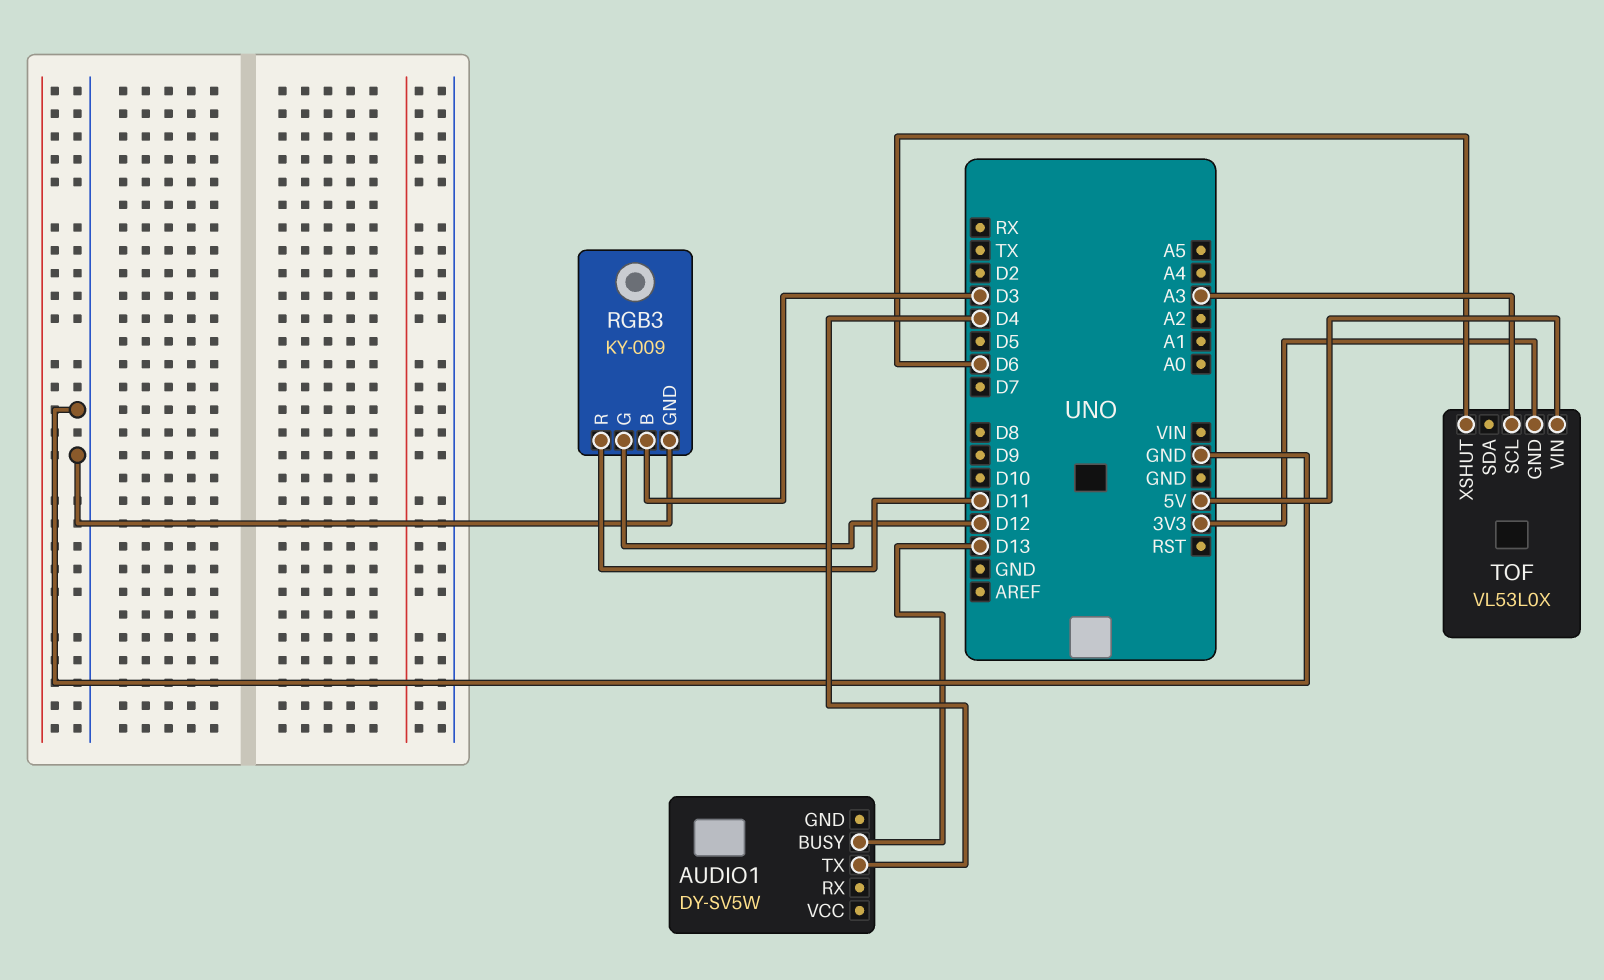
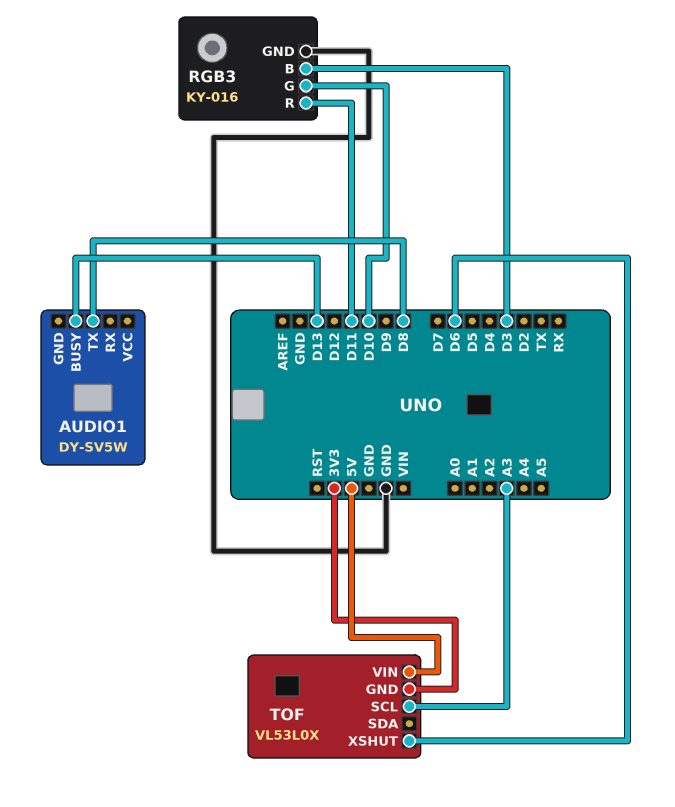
AUDIO1 pin TX: D4 -> D8
RGB3: KY-009 -> KY-016
RGB3 pin G: D12 -> D10

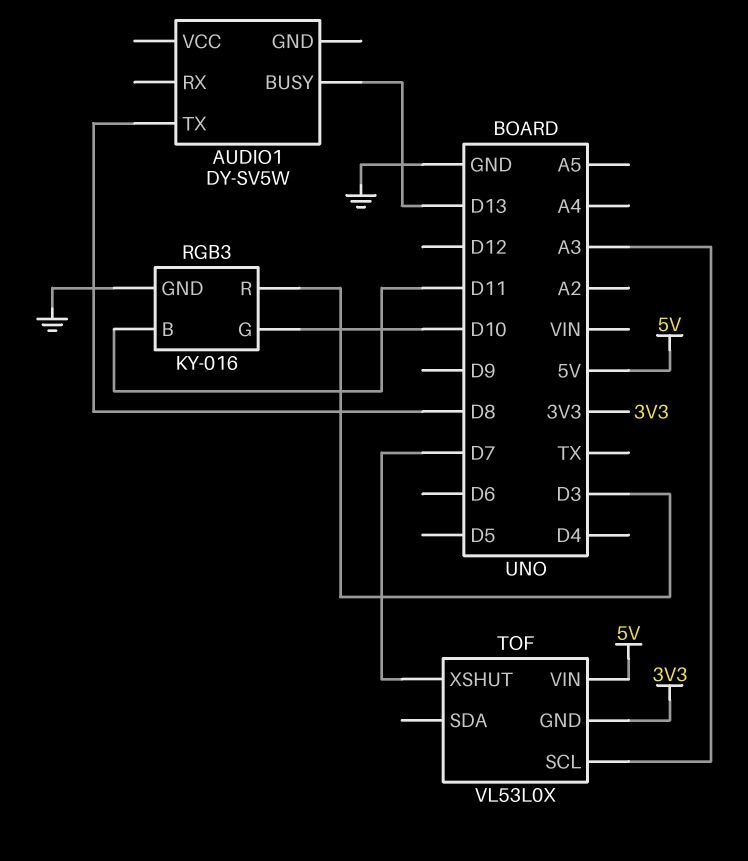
RGB3 pin B: D3 -> D11
RGB3 pin R: D11 -> D3
TOF pin XSHUT: D6 -> D7

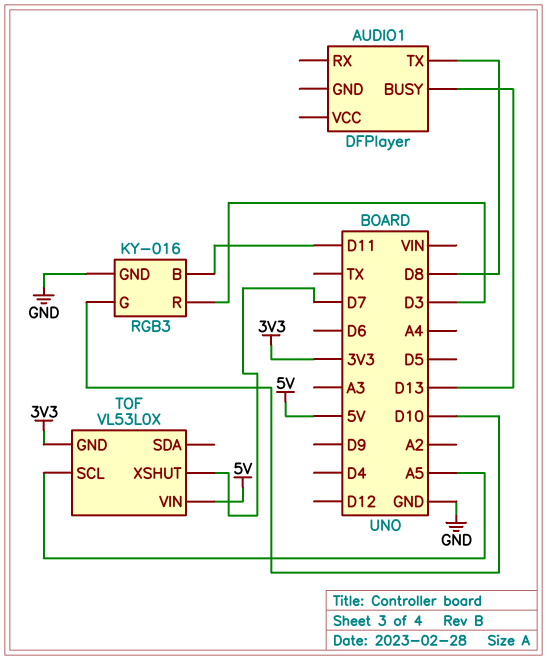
AUDIO1: DY-SV5W -> DFPlayer
TOF pin SCL: A3 -> A5

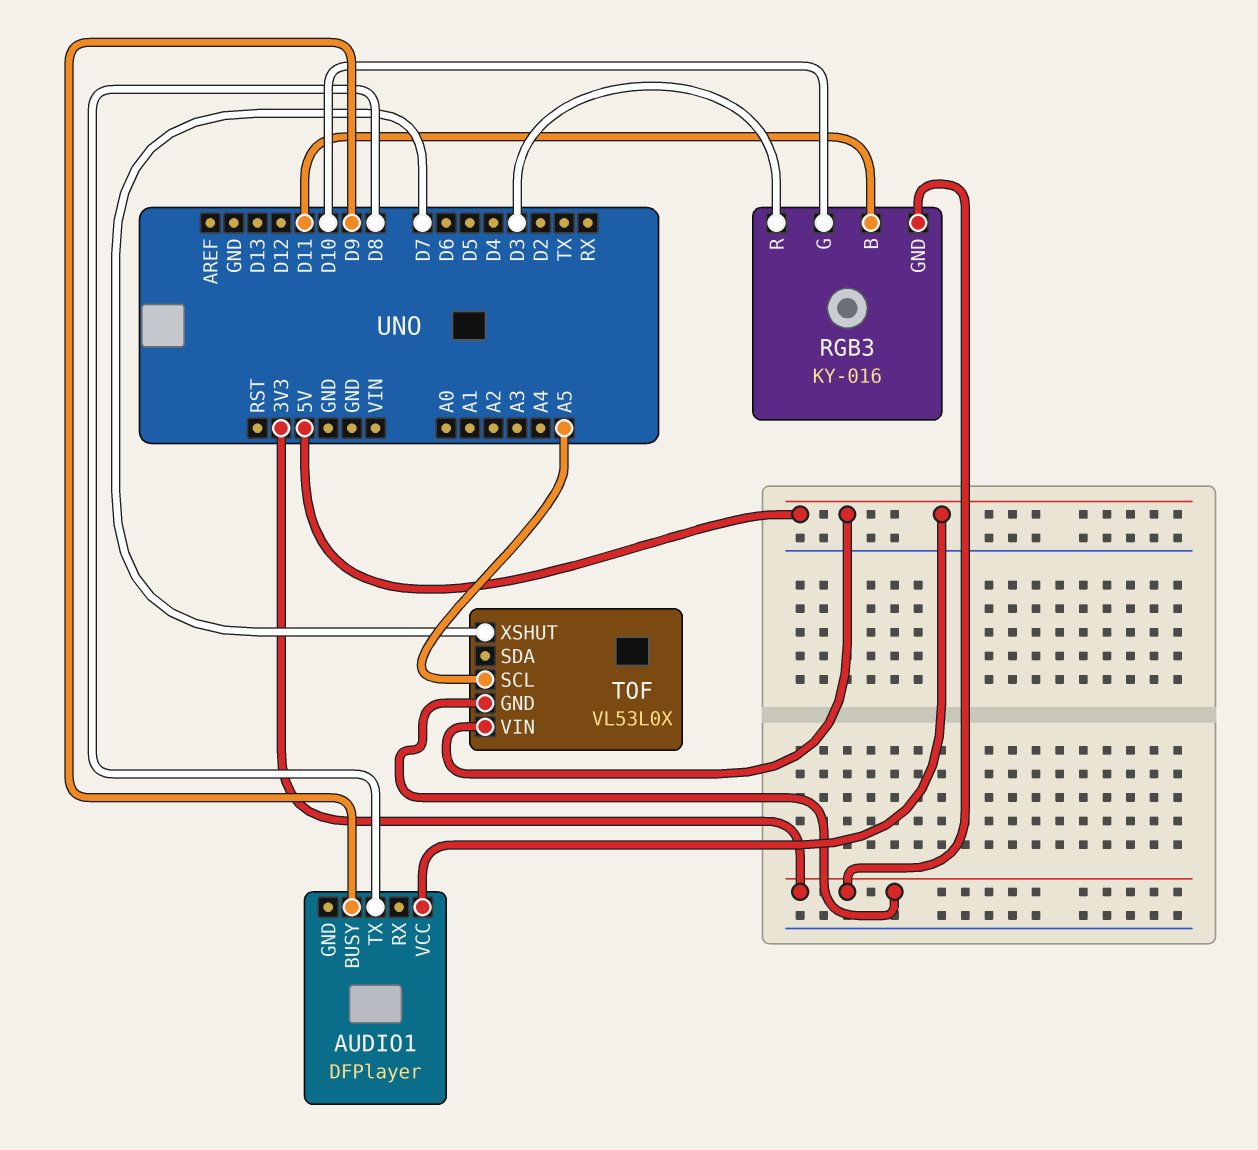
AUDIO1 pin BUSY: D13 -> D9
AUDIO1 pin VCC: none -> 5V
RGB3 pin GND: GND -> 3V3

